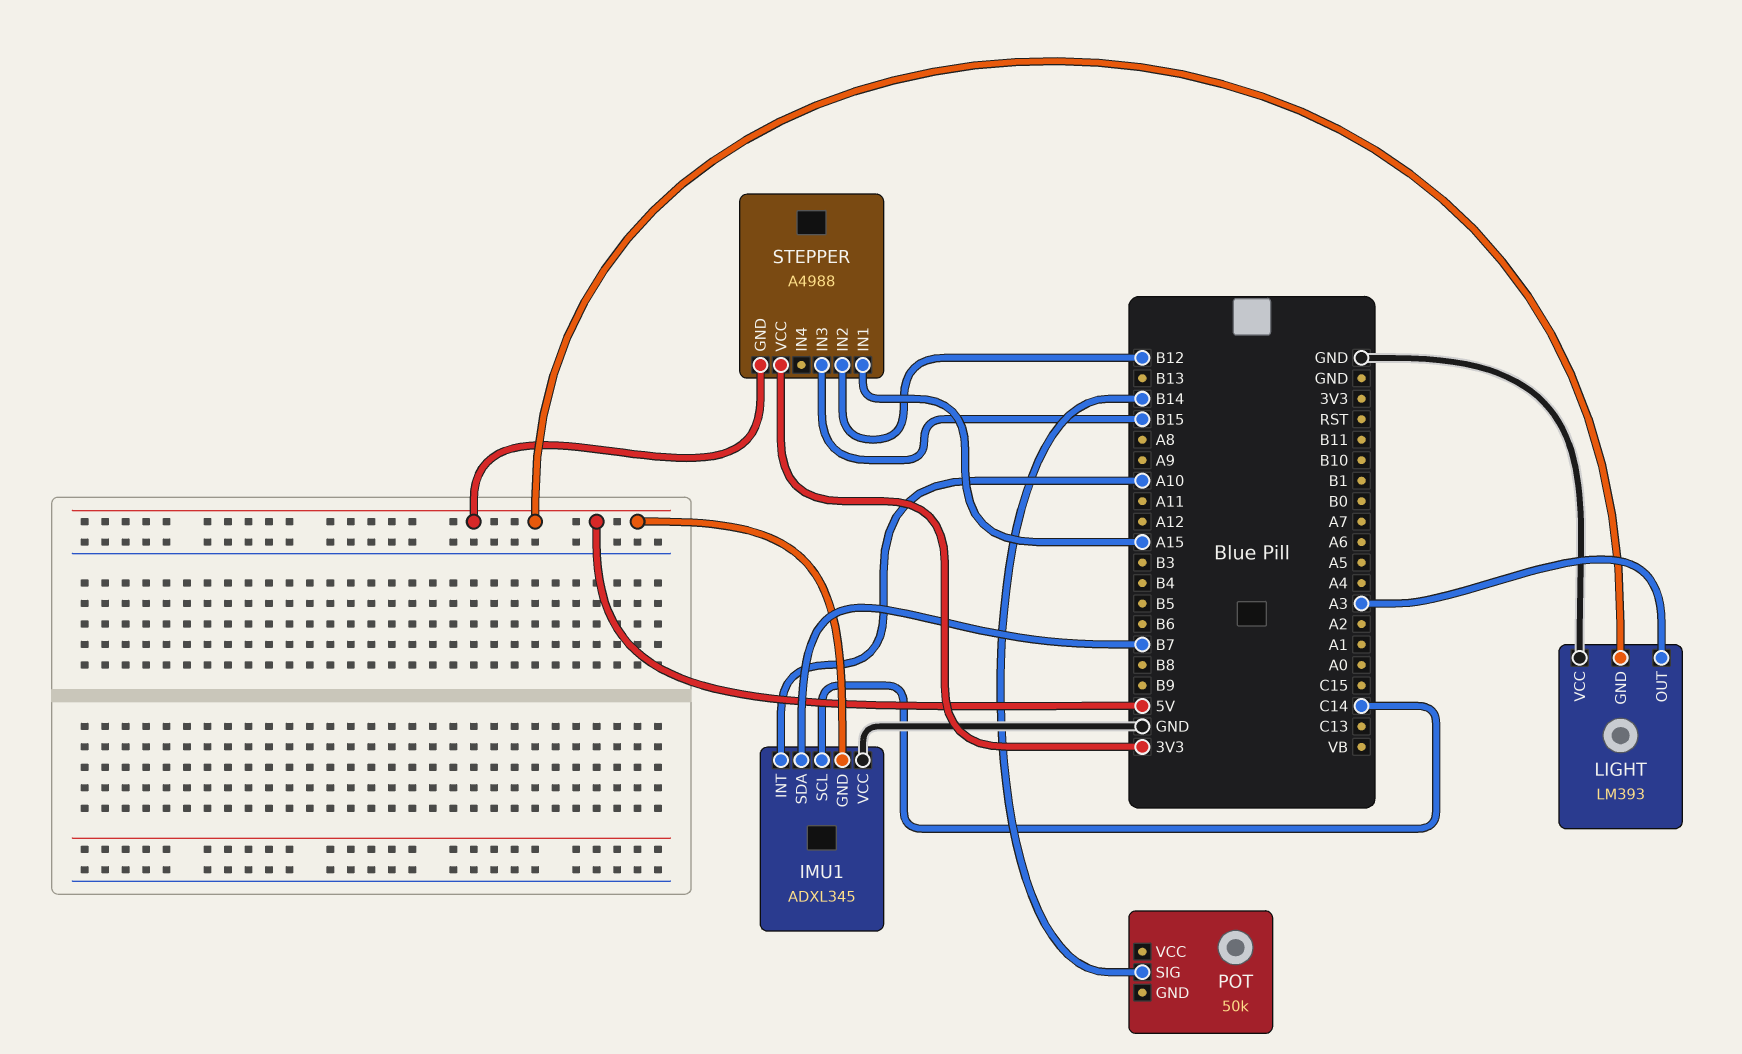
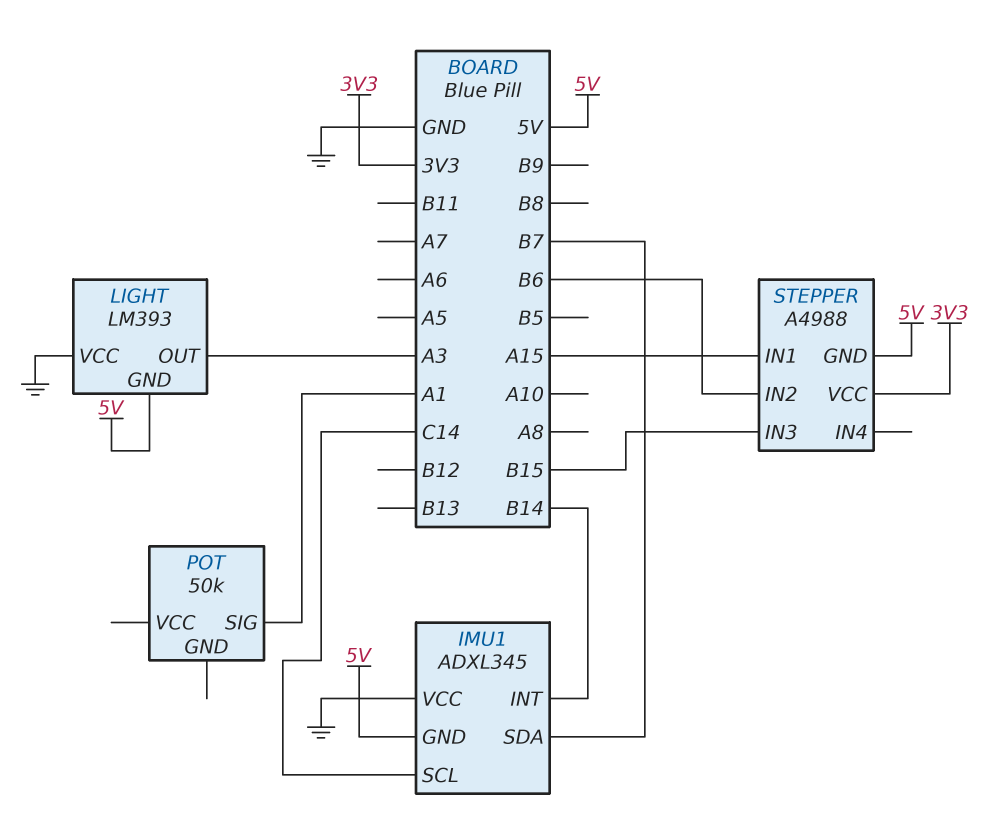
IMU1 pin INT: A10 -> B14
POT pin SIG: B14 -> A1
STEPPER pin IN2: B12 -> B6

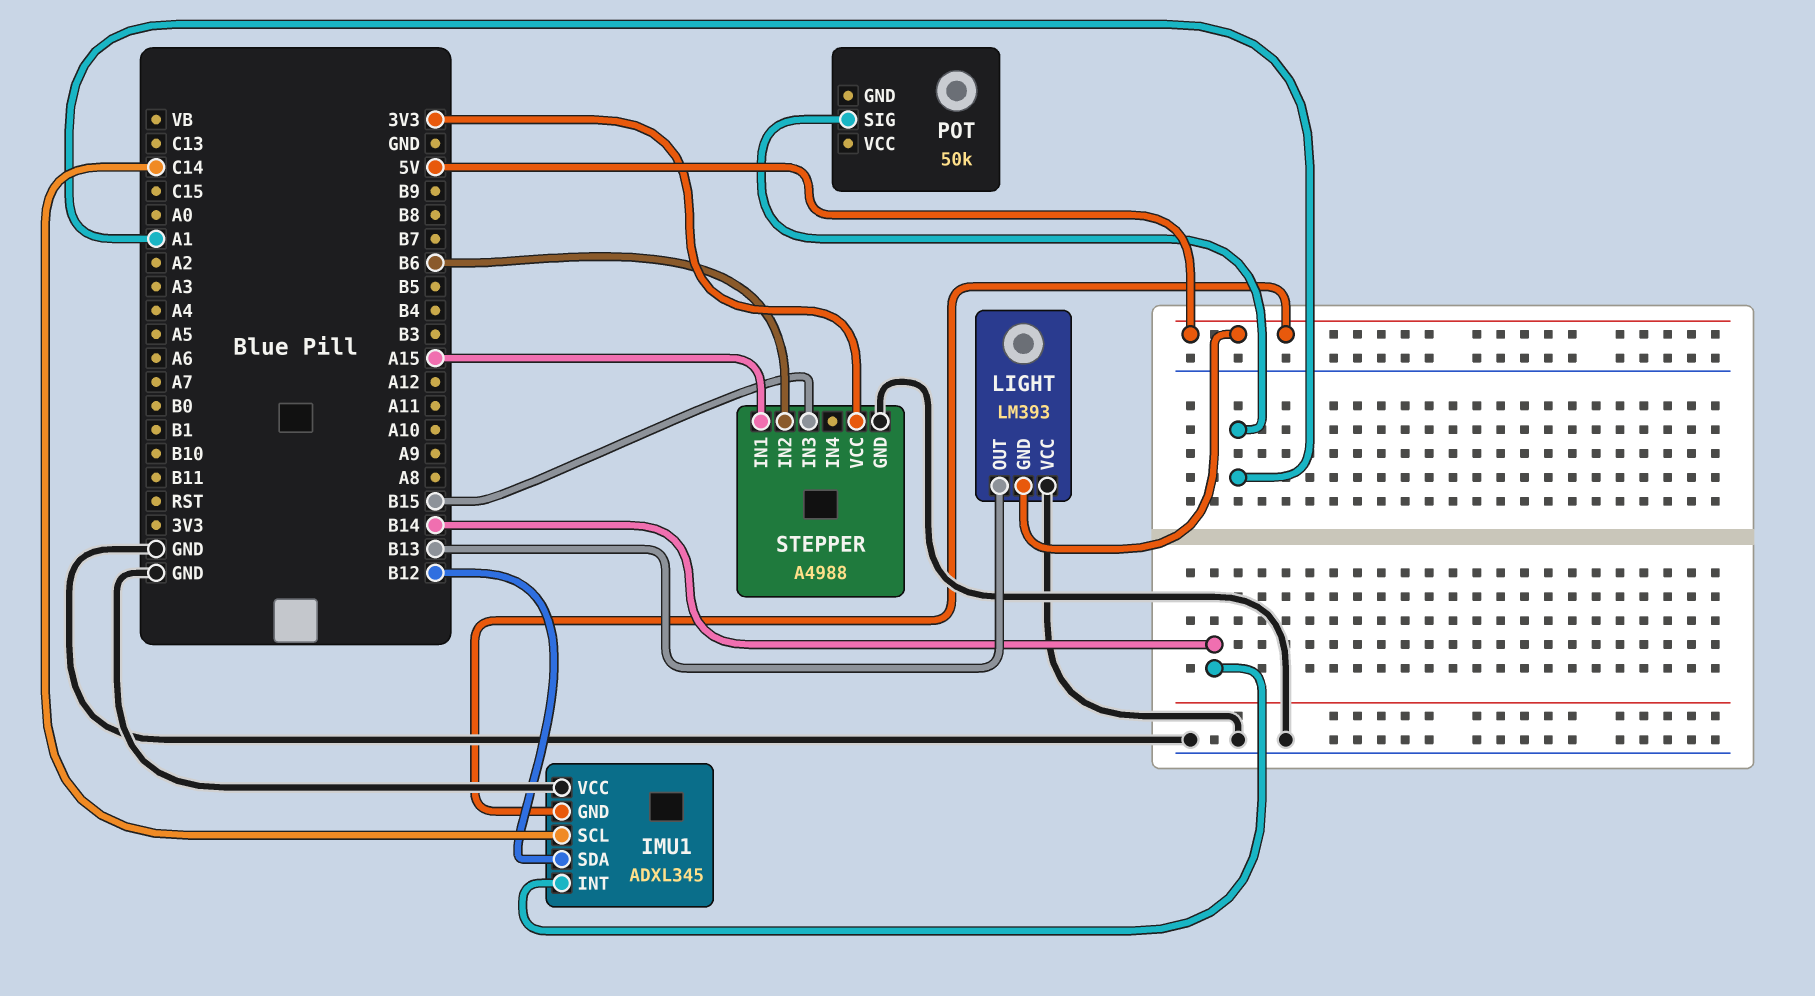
IMU1 pin SDA: B7 -> B12
LIGHT pin OUT: A3 -> B13
STEPPER pin GND: 5V -> GND

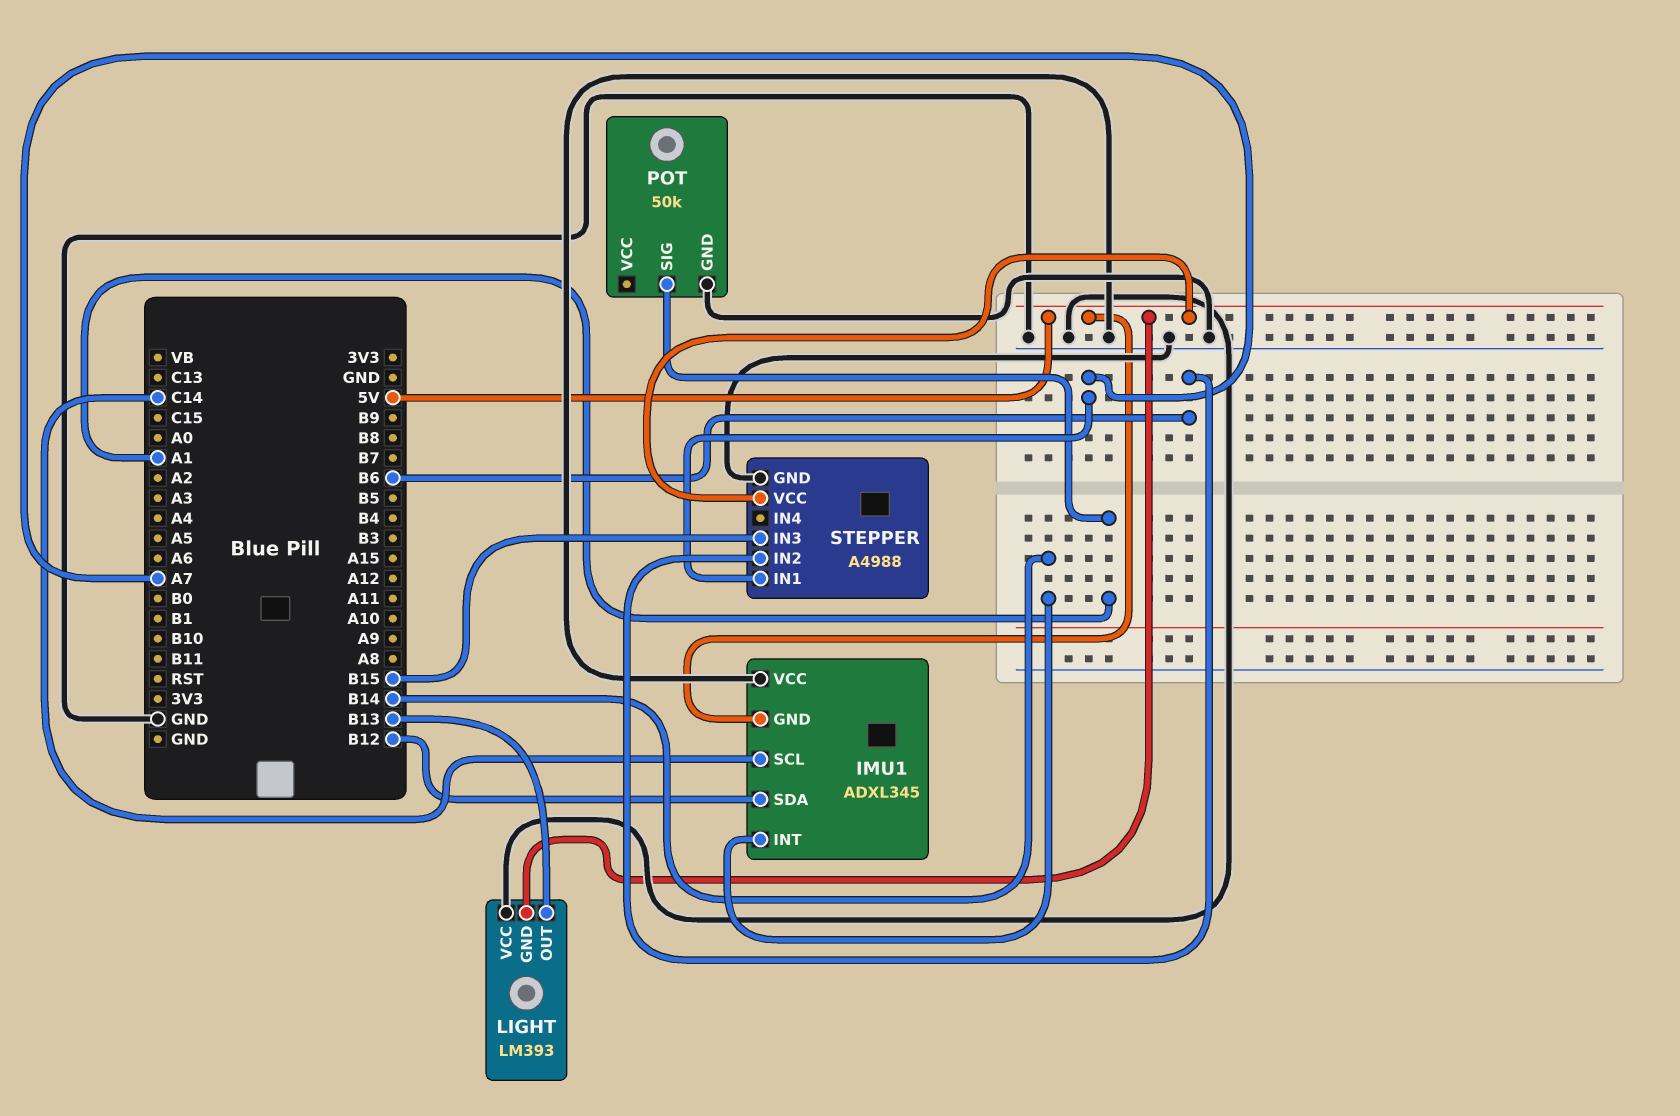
POT pin GND: none -> GND
STEPPER pin IN1: A15 -> A7
STEPPER pin VCC: 3V3 -> 5V

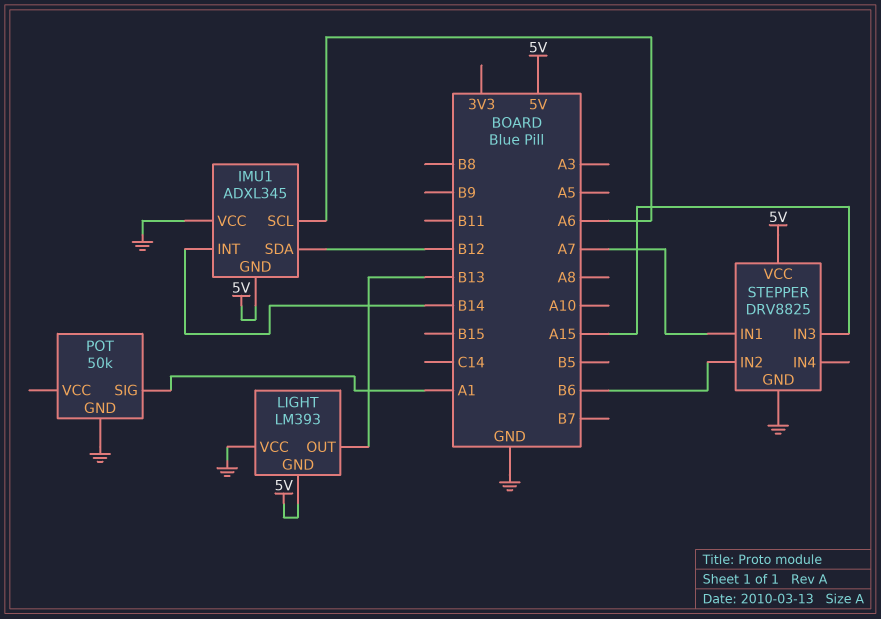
IMU1 pin SCL: C14 -> A6
STEPPER: A4988 -> DRV8825
STEPPER pin IN3: B15 -> A15

